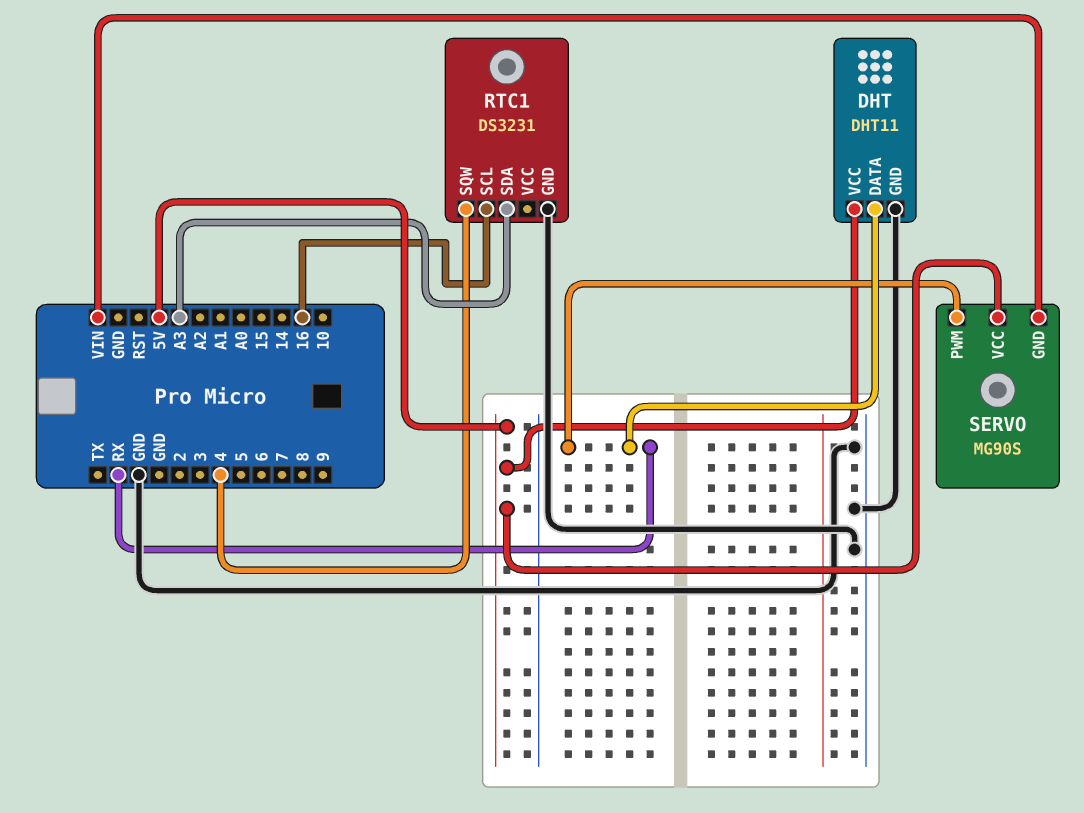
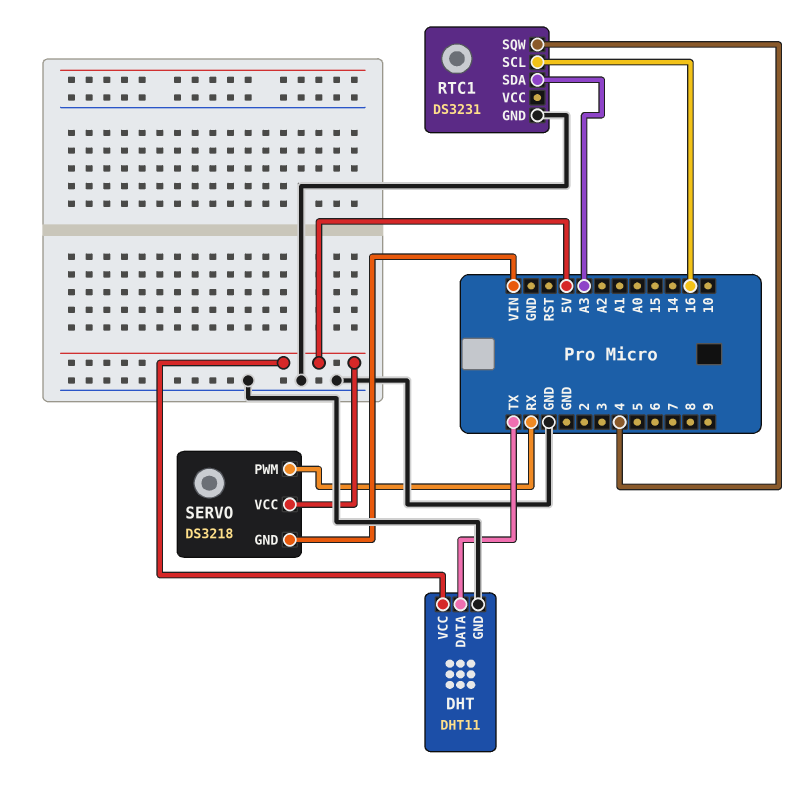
DHT pin DATA: RX -> TX
SERVO: MG90S -> DS3218

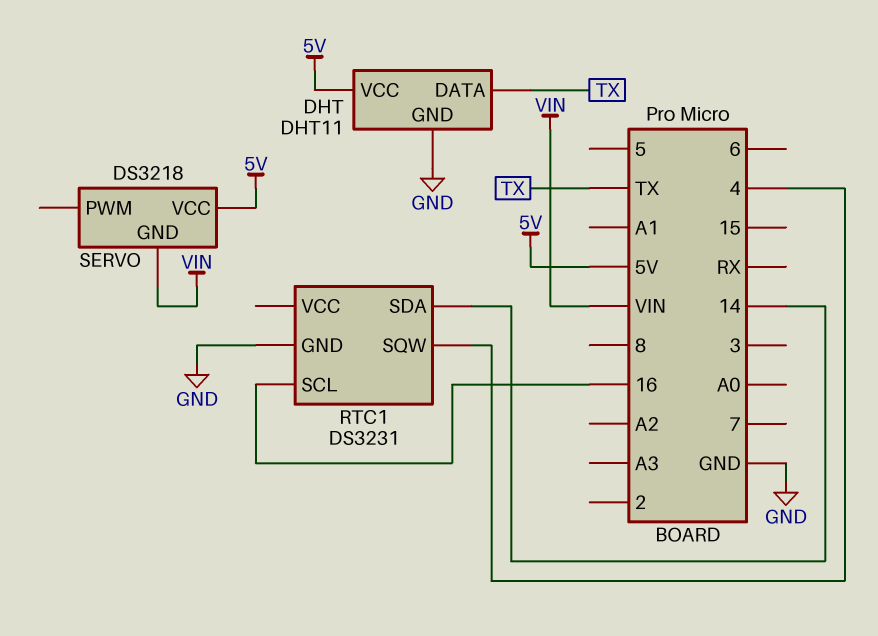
RTC1 pin SDA: A3 -> 14
SERVO pin PWM: RX -> none

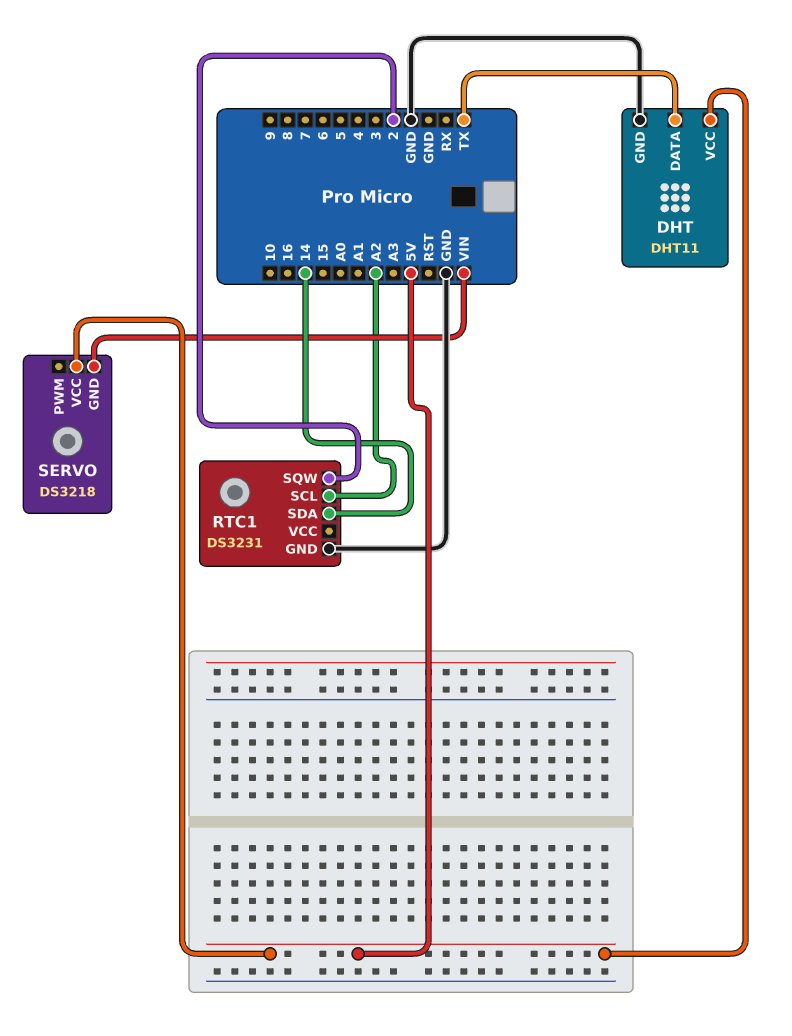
RTC1 pin SCL: 16 -> A2
RTC1 pin SQW: 4 -> 2

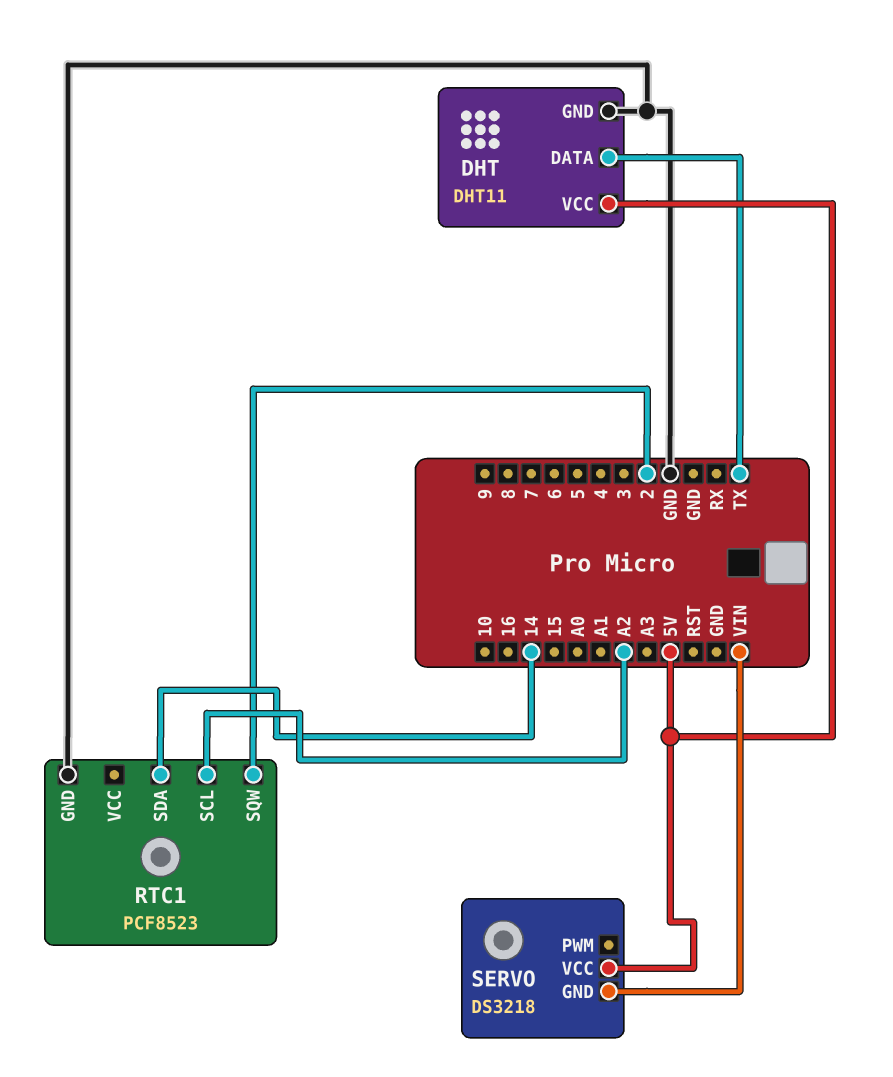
RTC1: DS3231 -> PCF8523

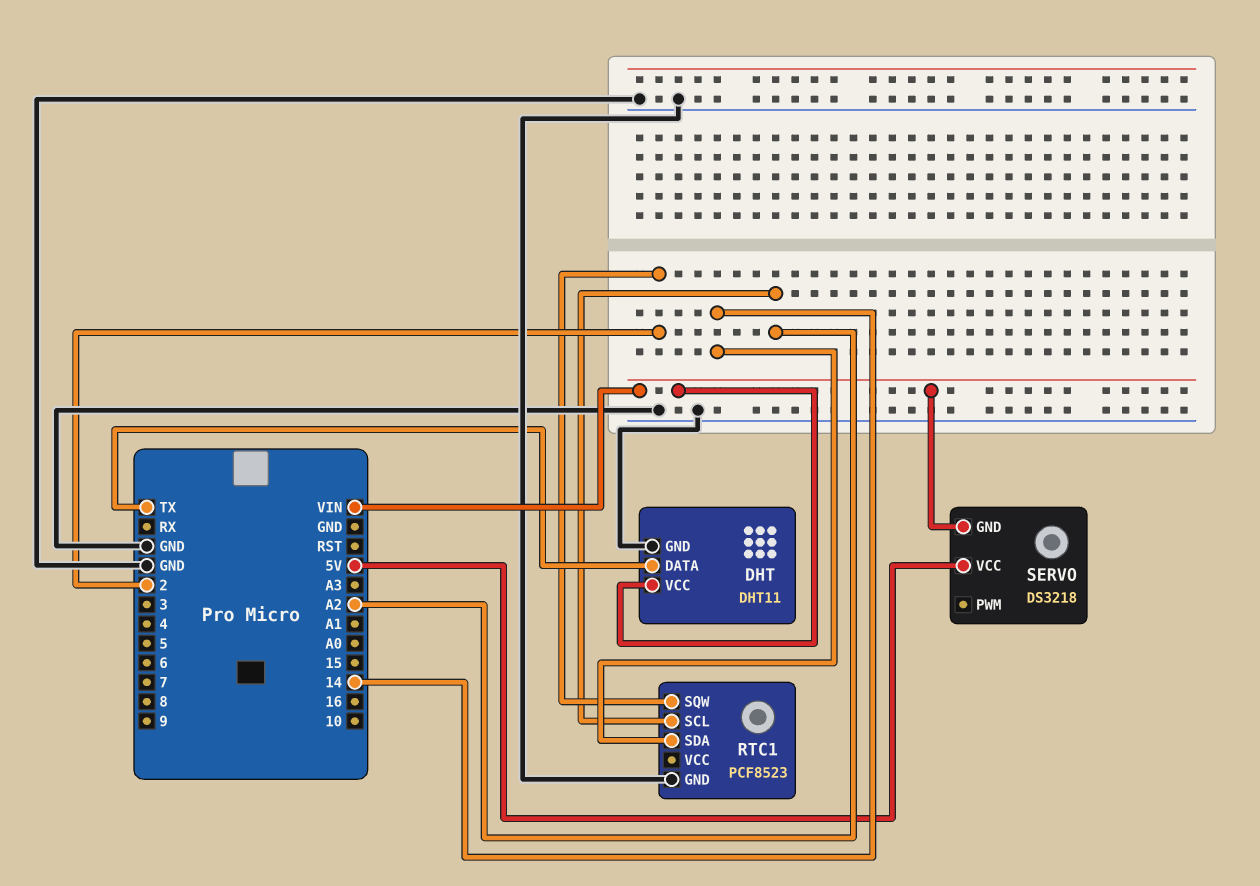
DHT pin VCC: 5V -> VIN

